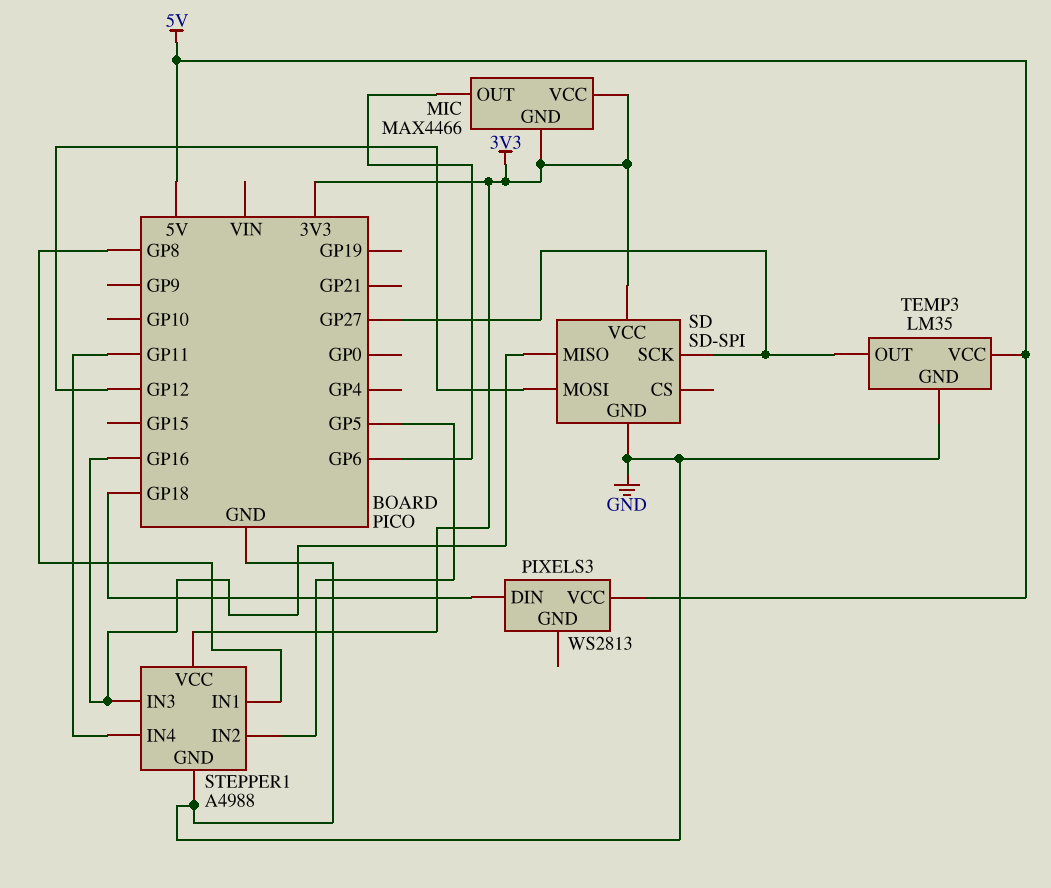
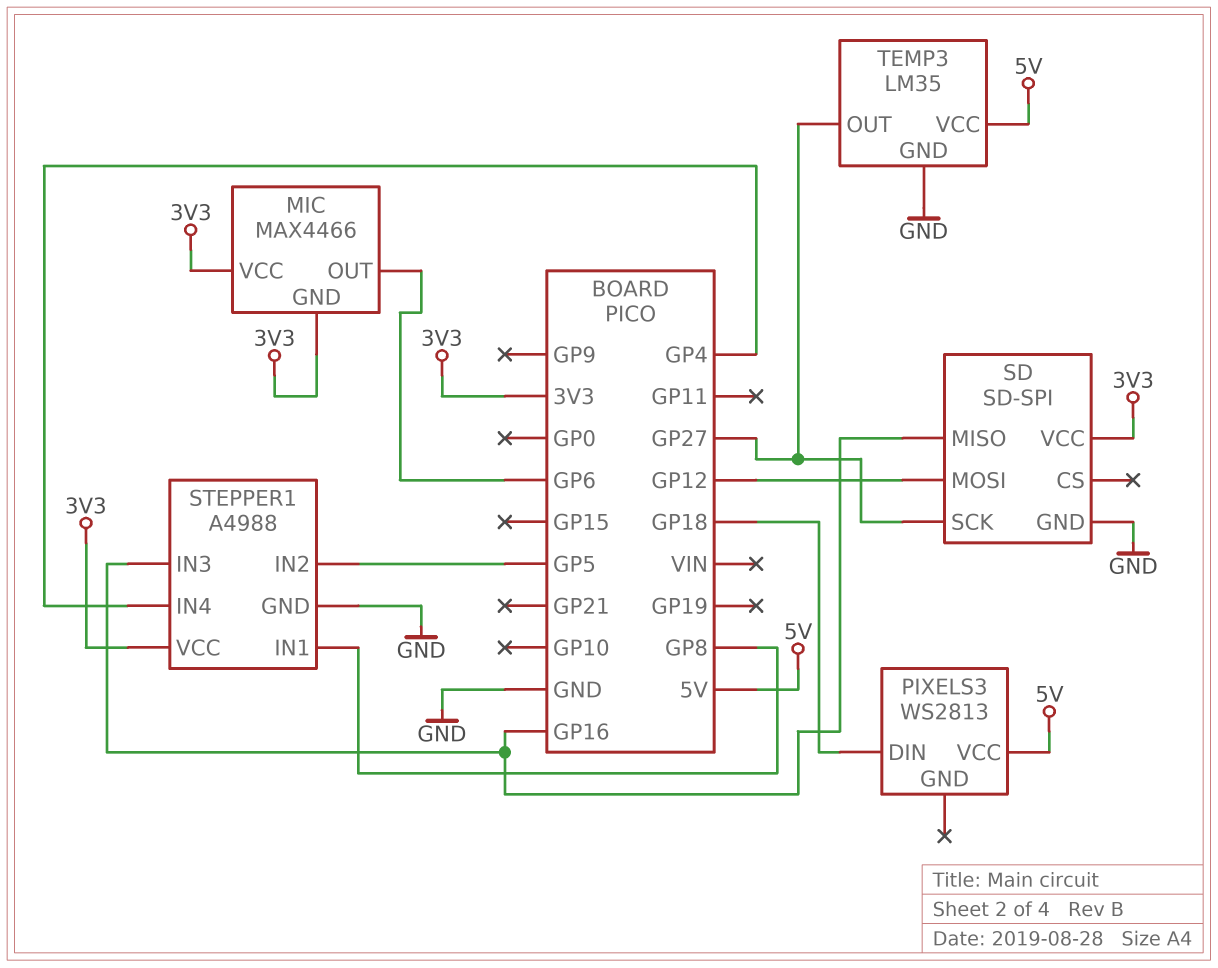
STEPPER1 pin IN4: GP11 -> GP4

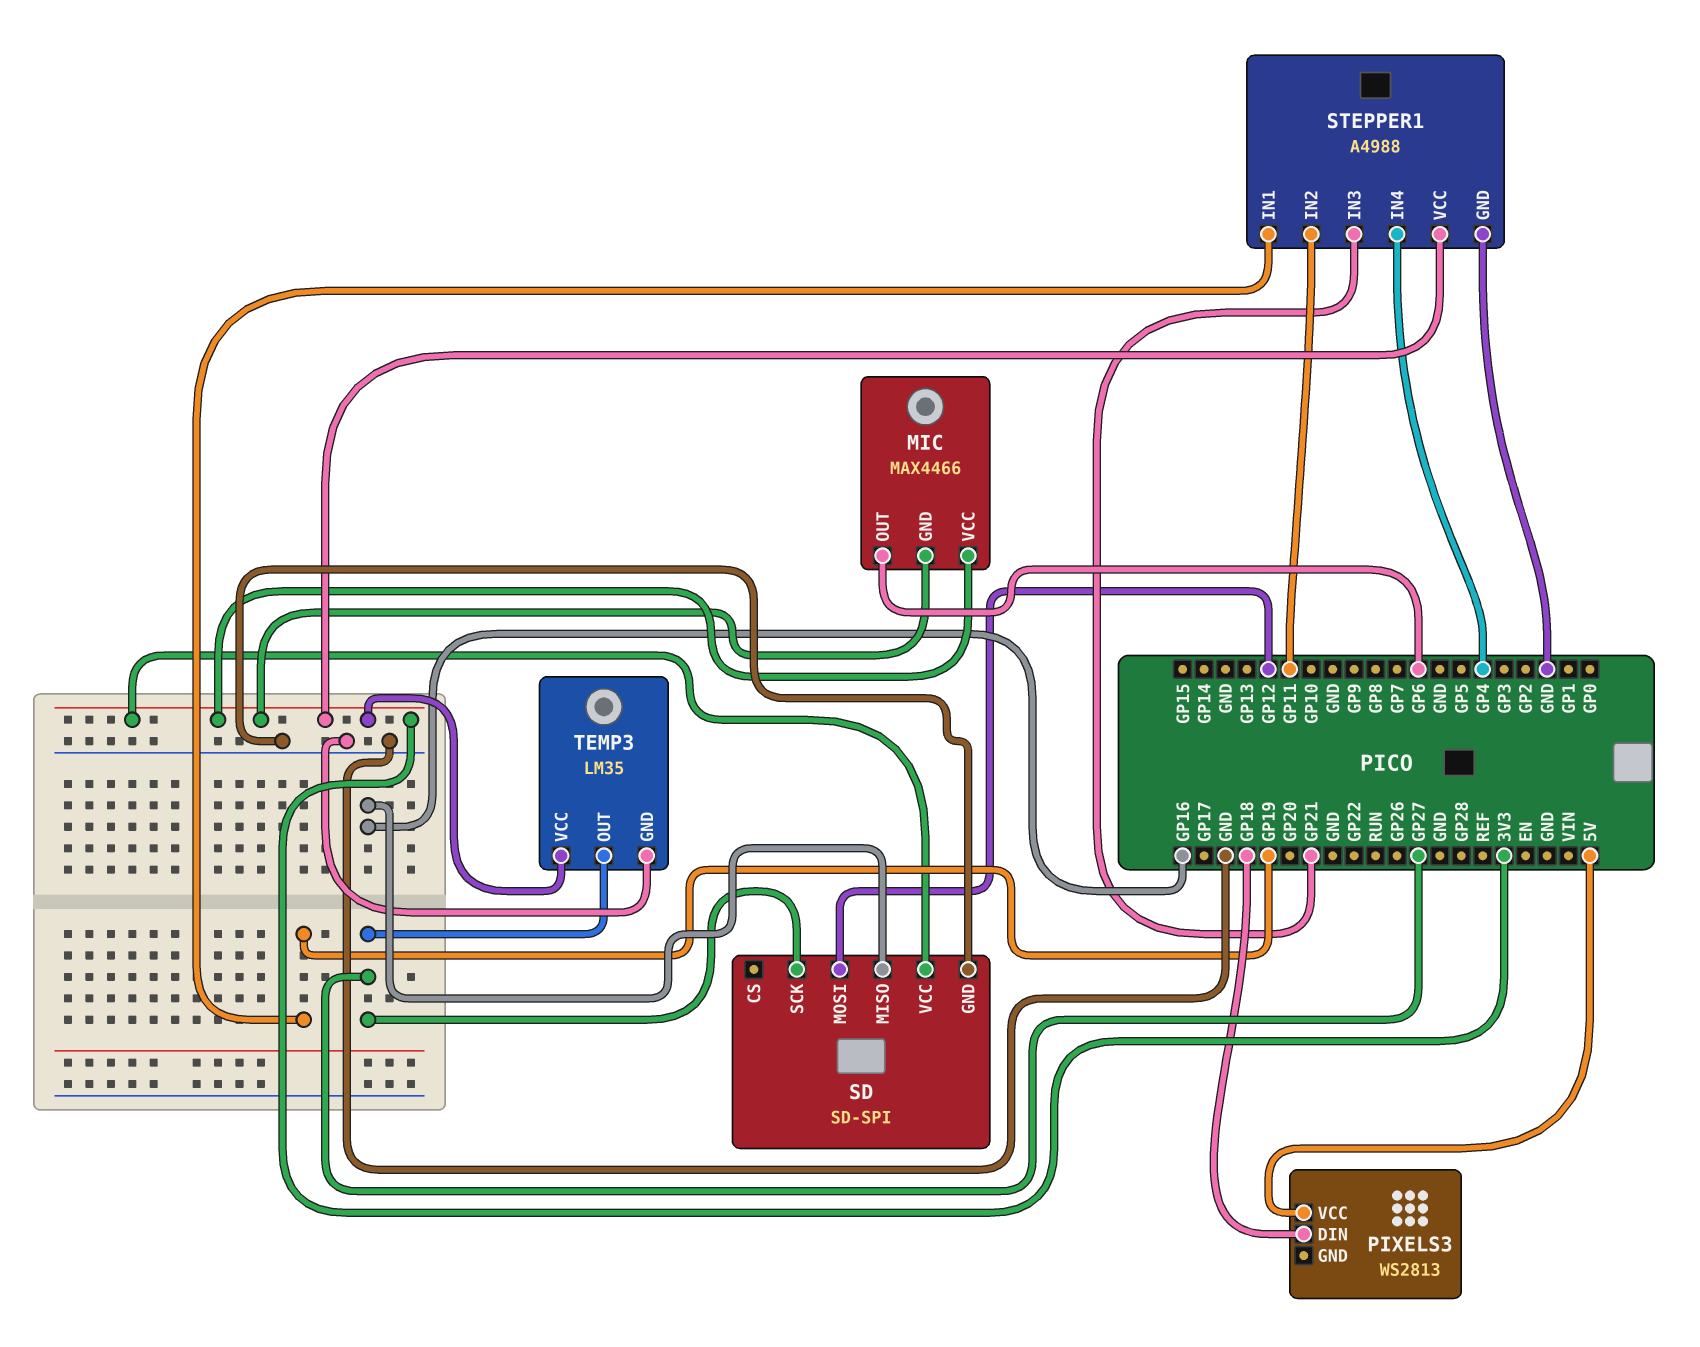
STEPPER1 pin IN1: GP8 -> GP19
STEPPER1 pin IN2: GP5 -> GP11
STEPPER1 pin IN3: GP16 -> GP21
TEMP3 pin VCC: 5V -> 3V3

